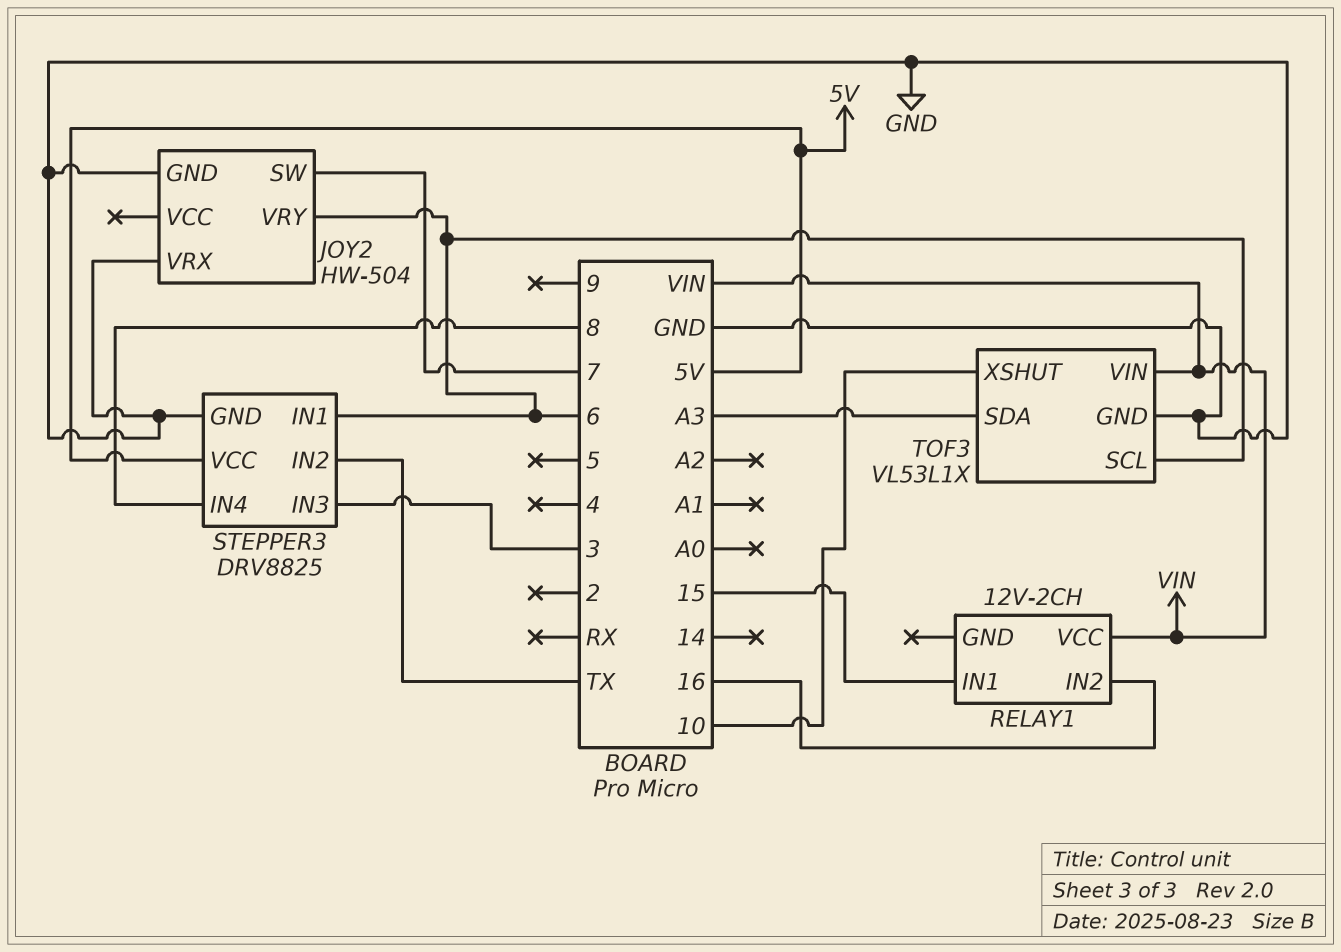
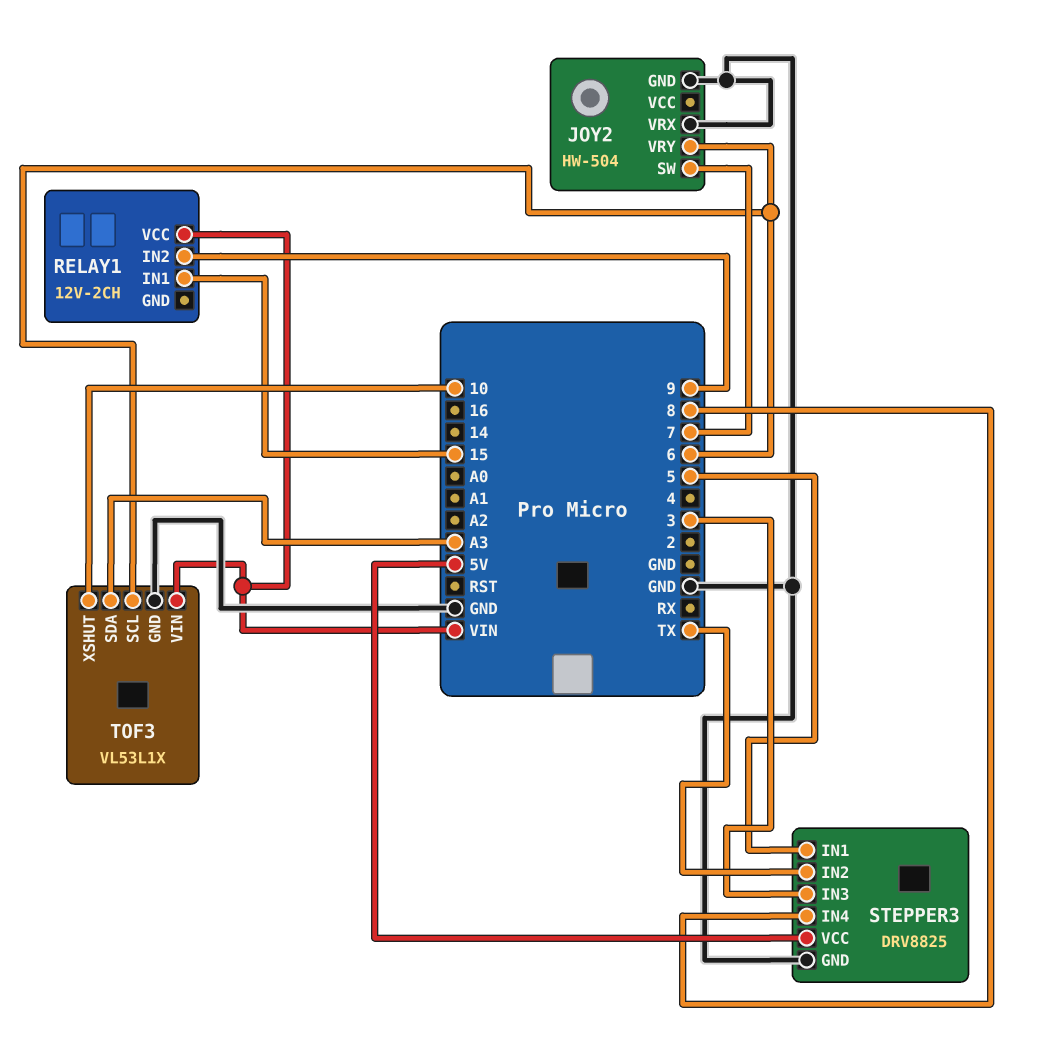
RELAY1 pin IN2: 16 -> 9
STEPPER3 pin IN1: 6 -> 5

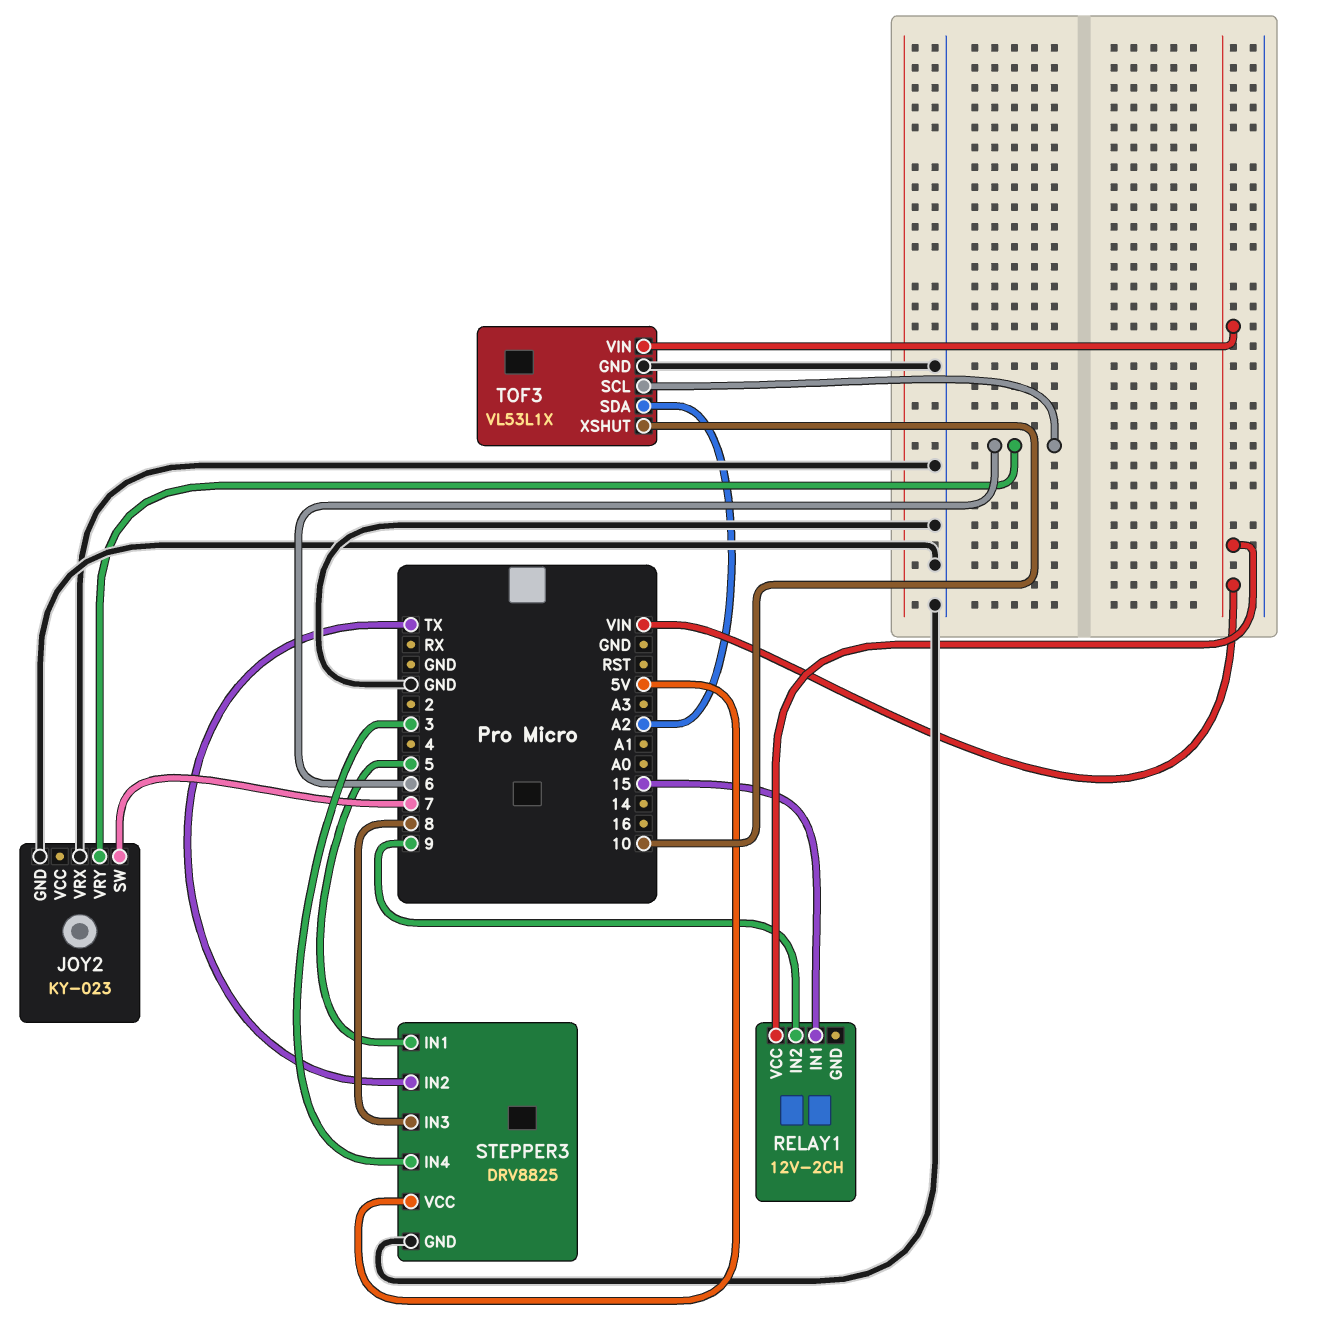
JOY2: HW-504 -> KY-023
STEPPER3 pin IN3: 3 -> 8
STEPPER3 pin IN4: 8 -> 3
TOF3 pin SDA: A3 -> A2

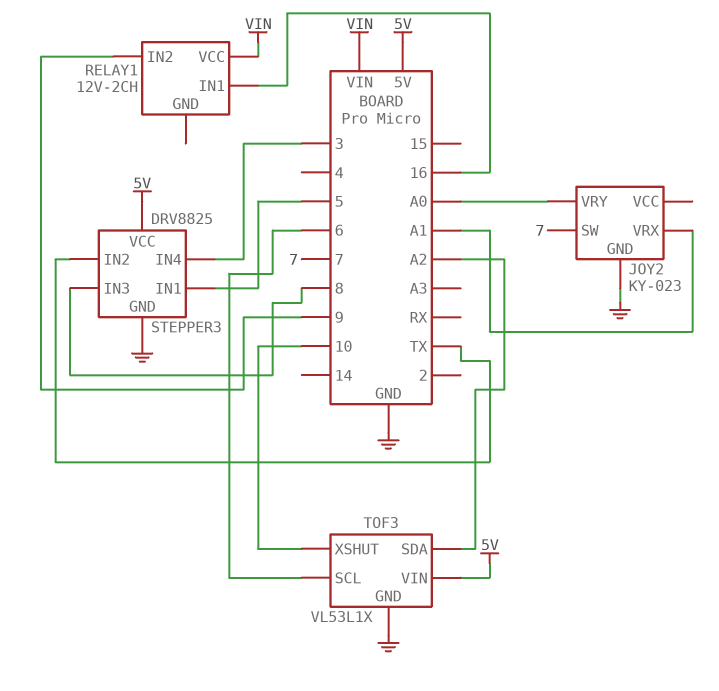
JOY2 pin VRX: GND -> A1
JOY2 pin VRY: 6 -> A0
RELAY1 pin IN1: 15 -> 16
TOF3 pin VIN: VIN -> 5V

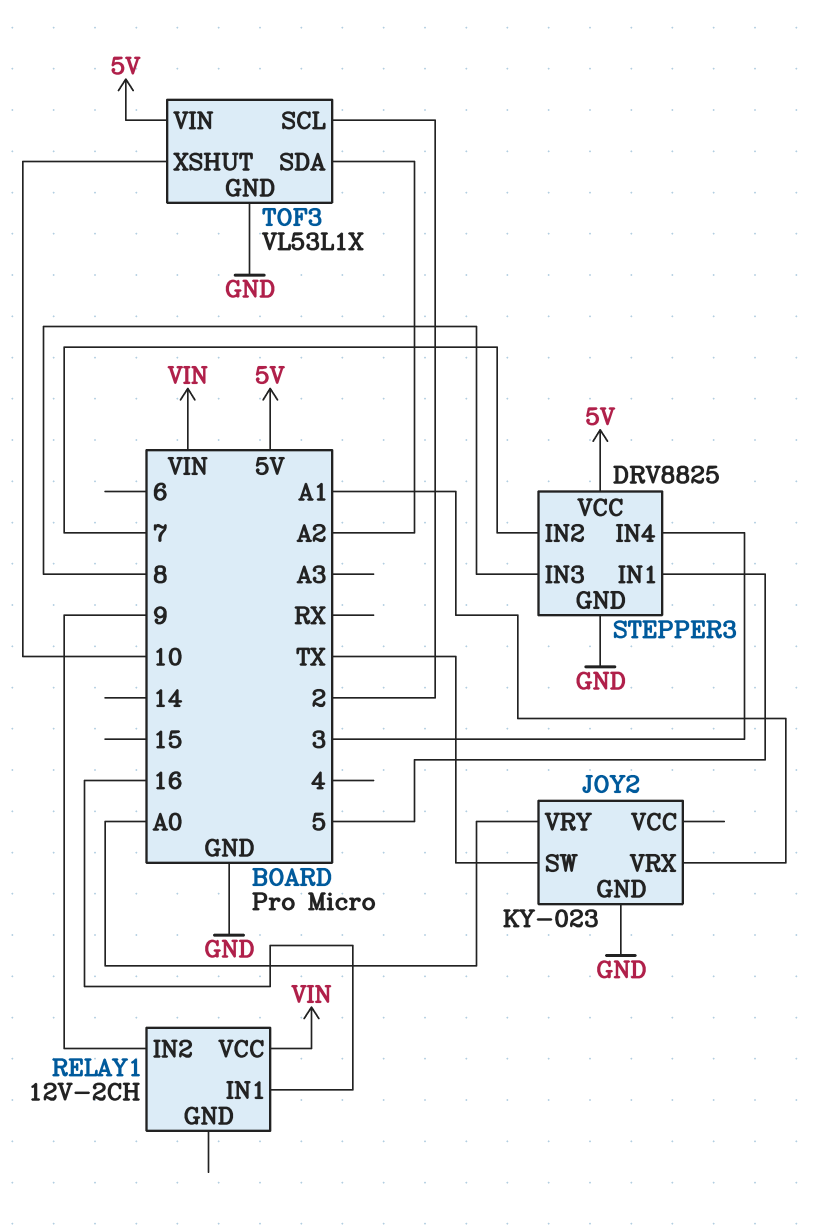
JOY2 pin SW: 7 -> TX
STEPPER3 pin IN2: TX -> 7
TOF3 pin SCL: 6 -> 2

